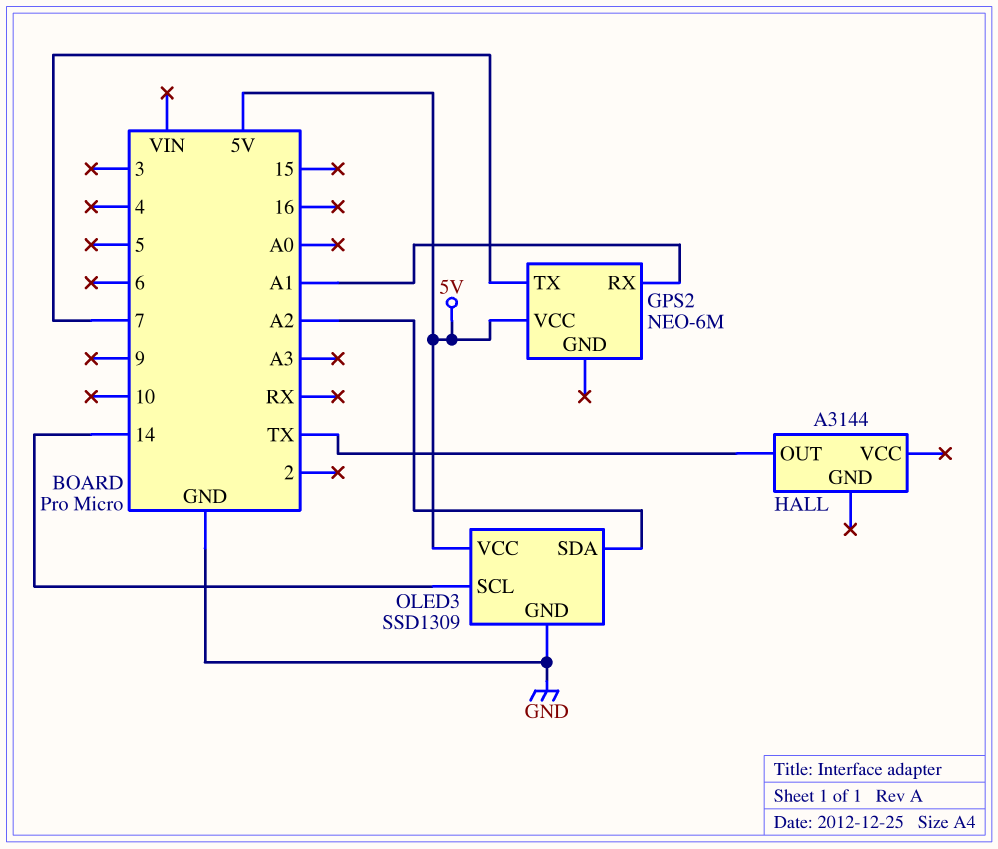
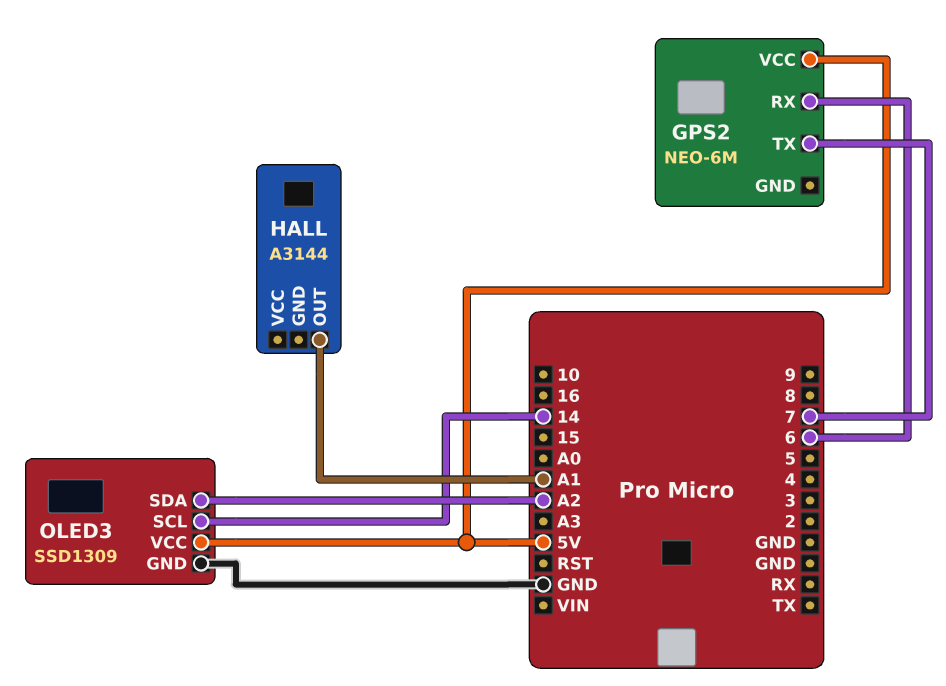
GPS2 pin RX: A1 -> 6
HALL pin OUT: TX -> A1

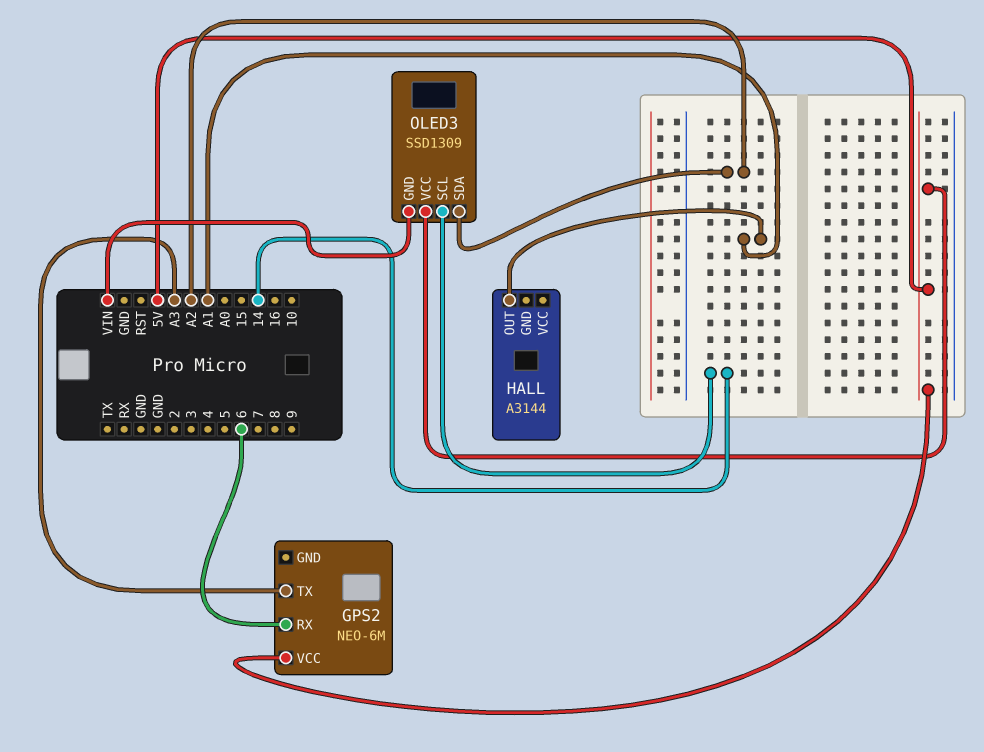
GPS2 pin TX: 7 -> A3
OLED3 pin GND: GND -> VIN

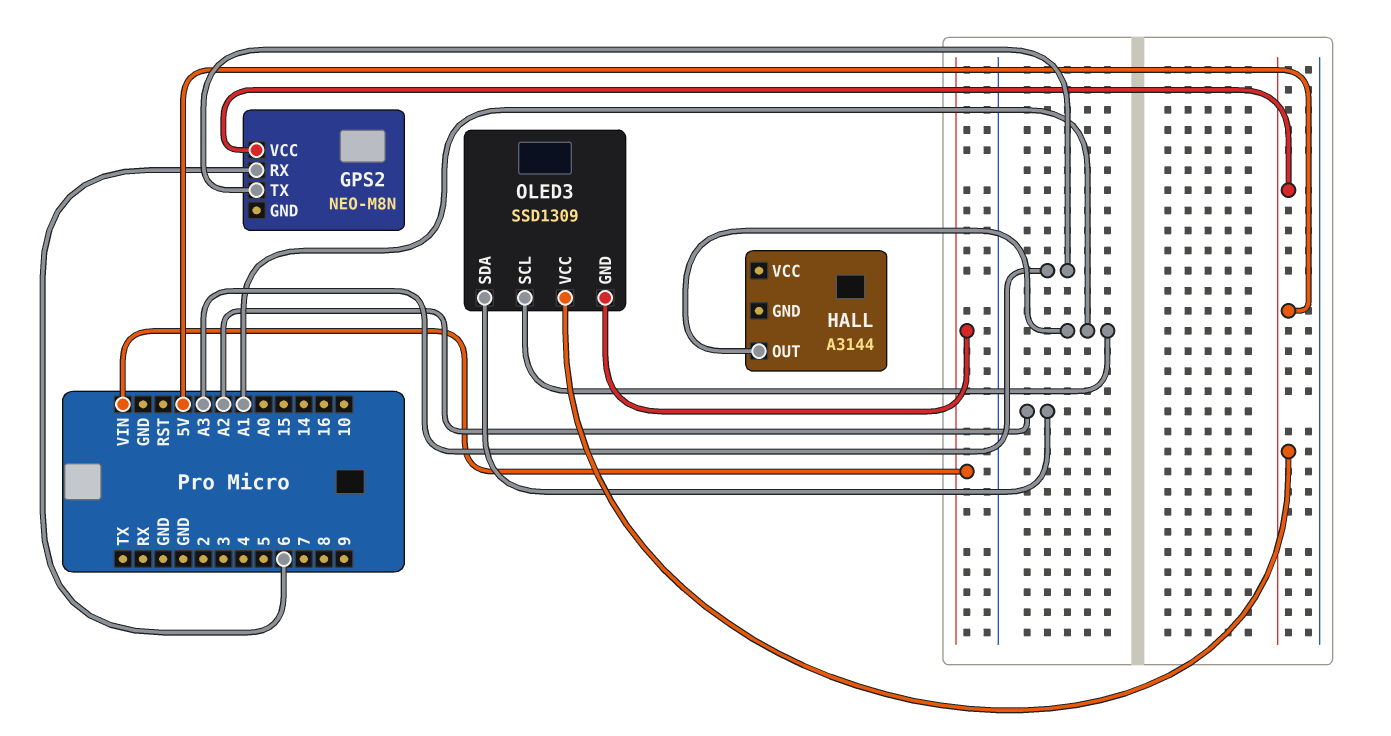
GPS2: NEO-6M -> NEO-M8N
OLED3 pin SCL: 14 -> A1

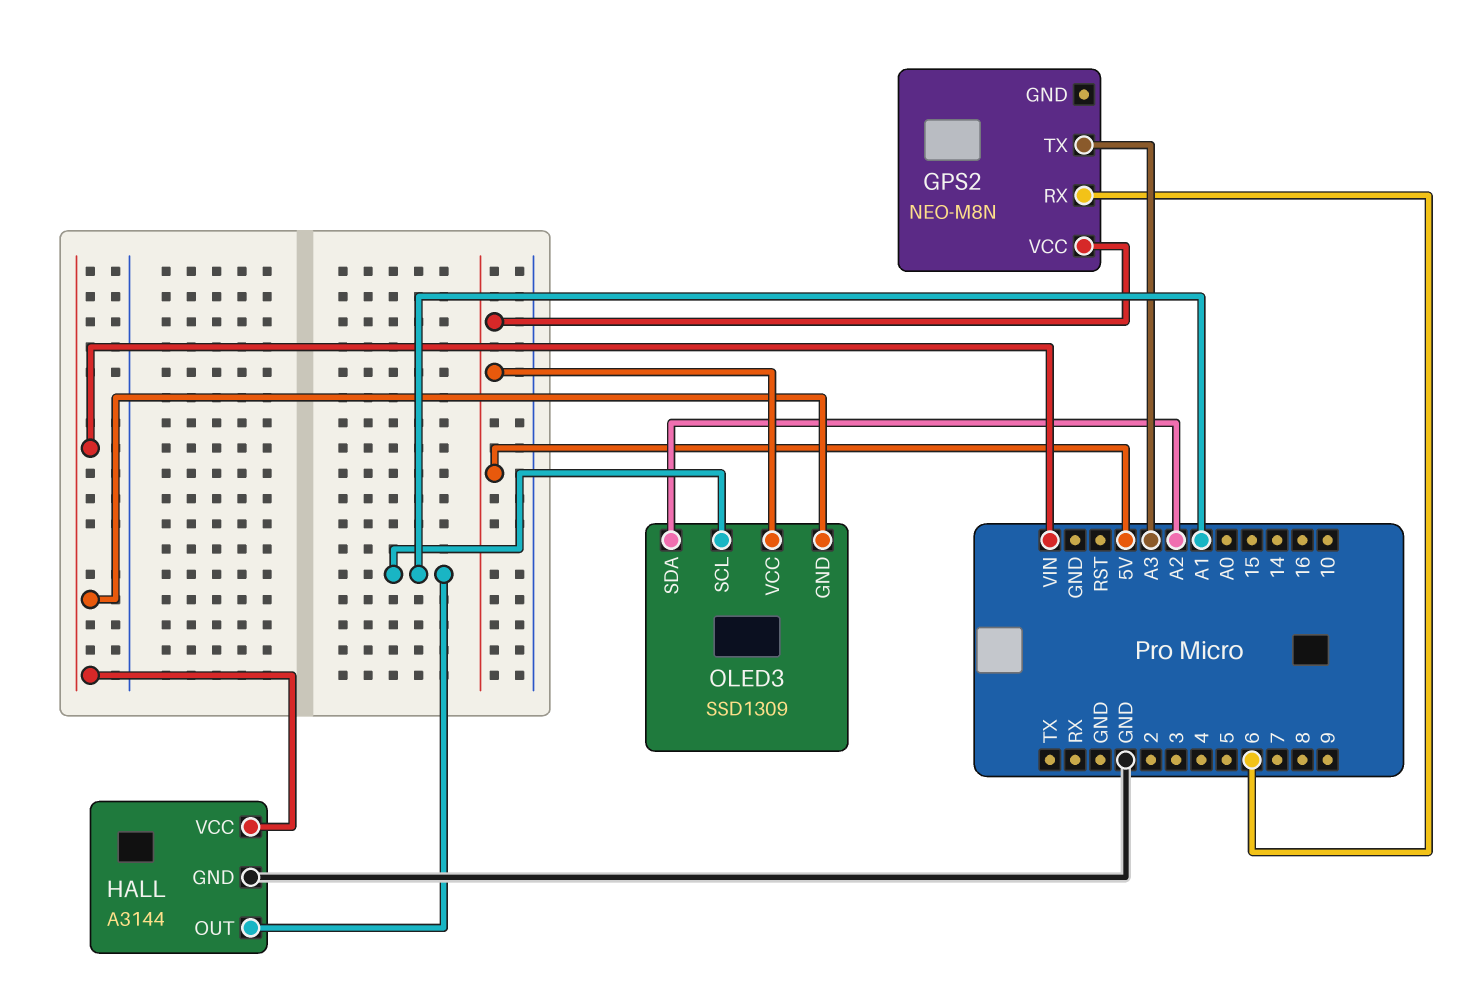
HALL pin GND: none -> GND
HALL pin VCC: none -> VIN

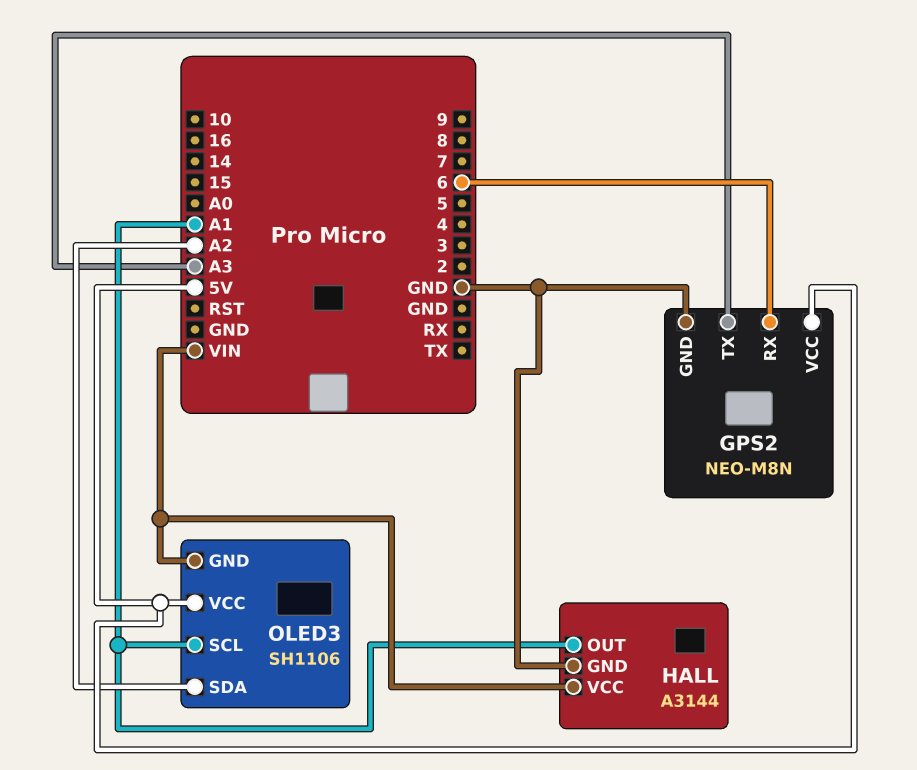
GPS2 pin GND: none -> GND
OLED3: SSD1309 -> SH1106

